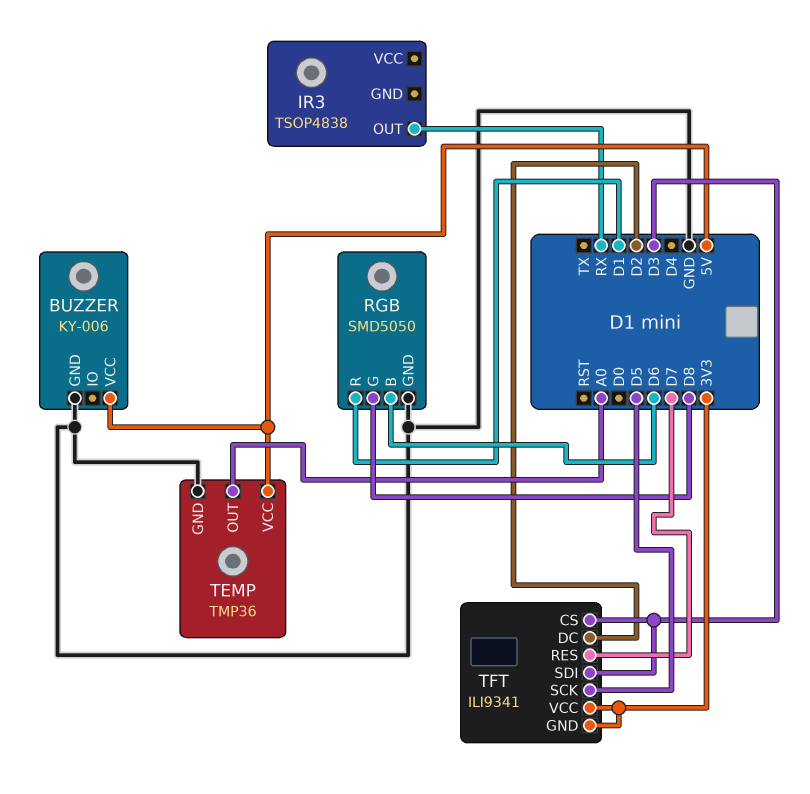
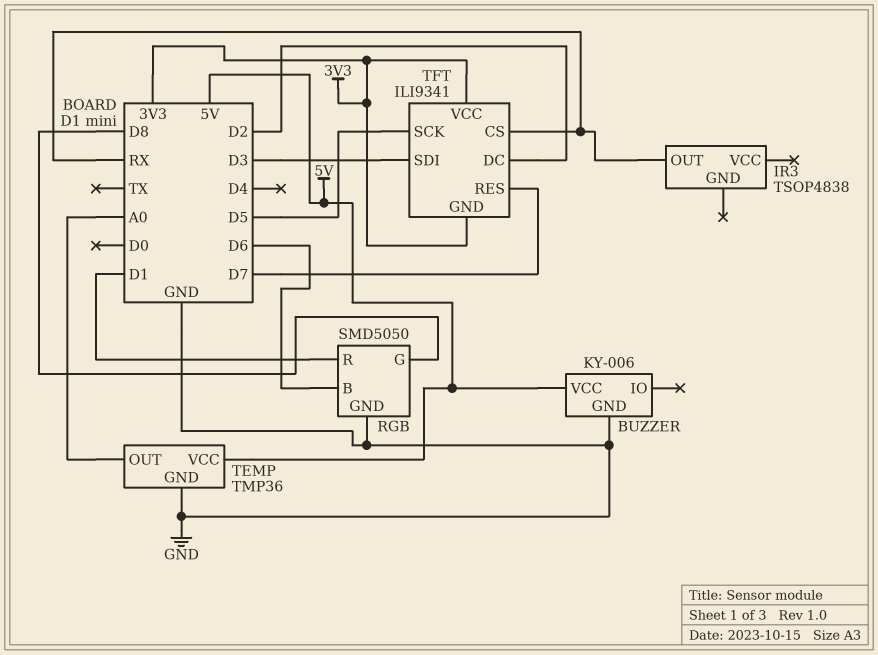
TFT pin CS: D3 -> RX

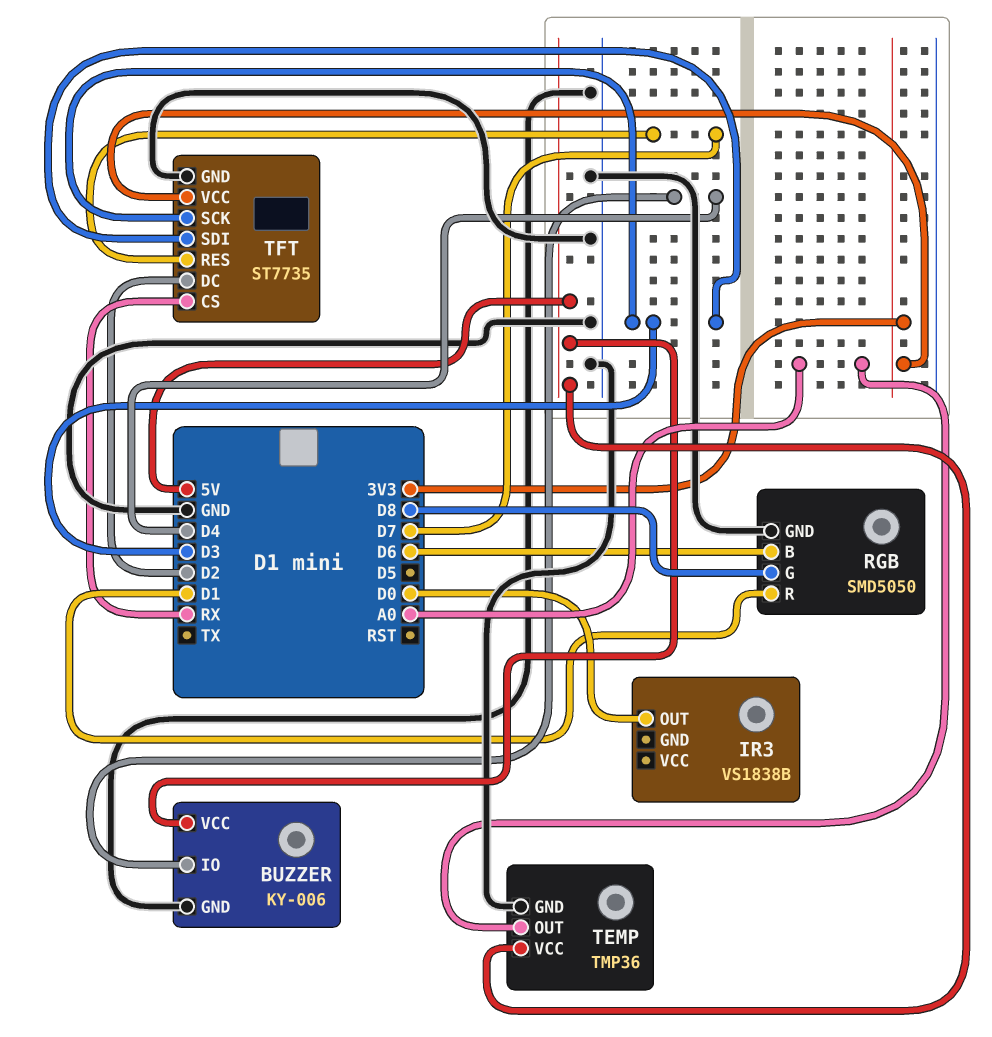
BUZZER pin IO: none -> D4
IR3: TSOP4838 -> VS1838B
IR3 pin OUT: RX -> D0
TFT: ILI9341 -> ST7735
TFT pin GND: 3V3 -> GND
TFT pin SCK: D5 -> D3

